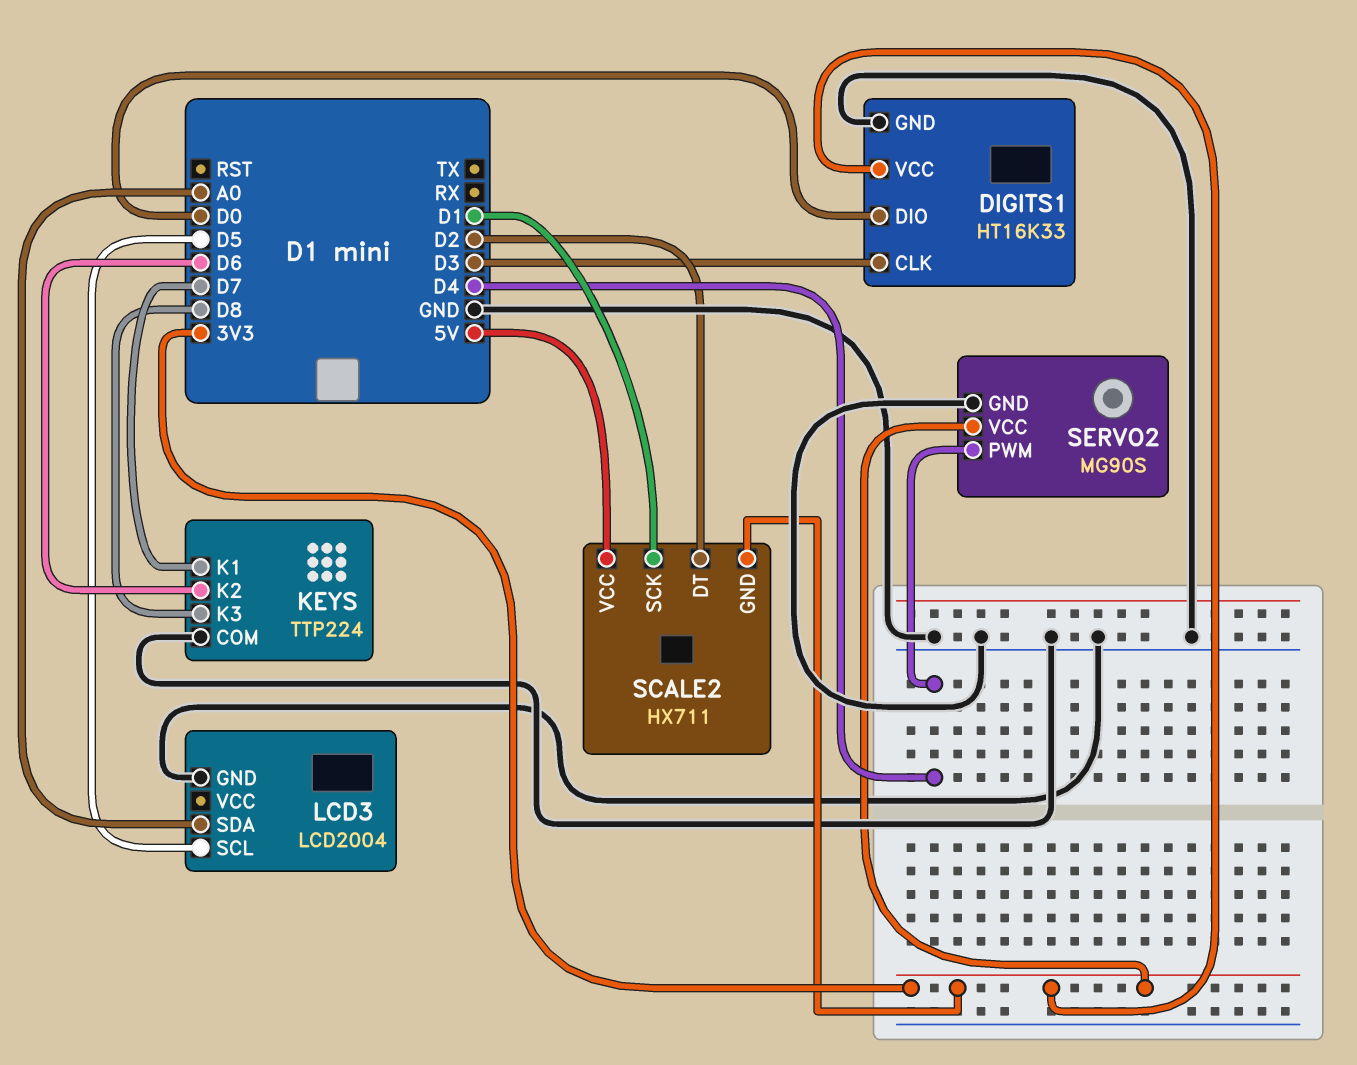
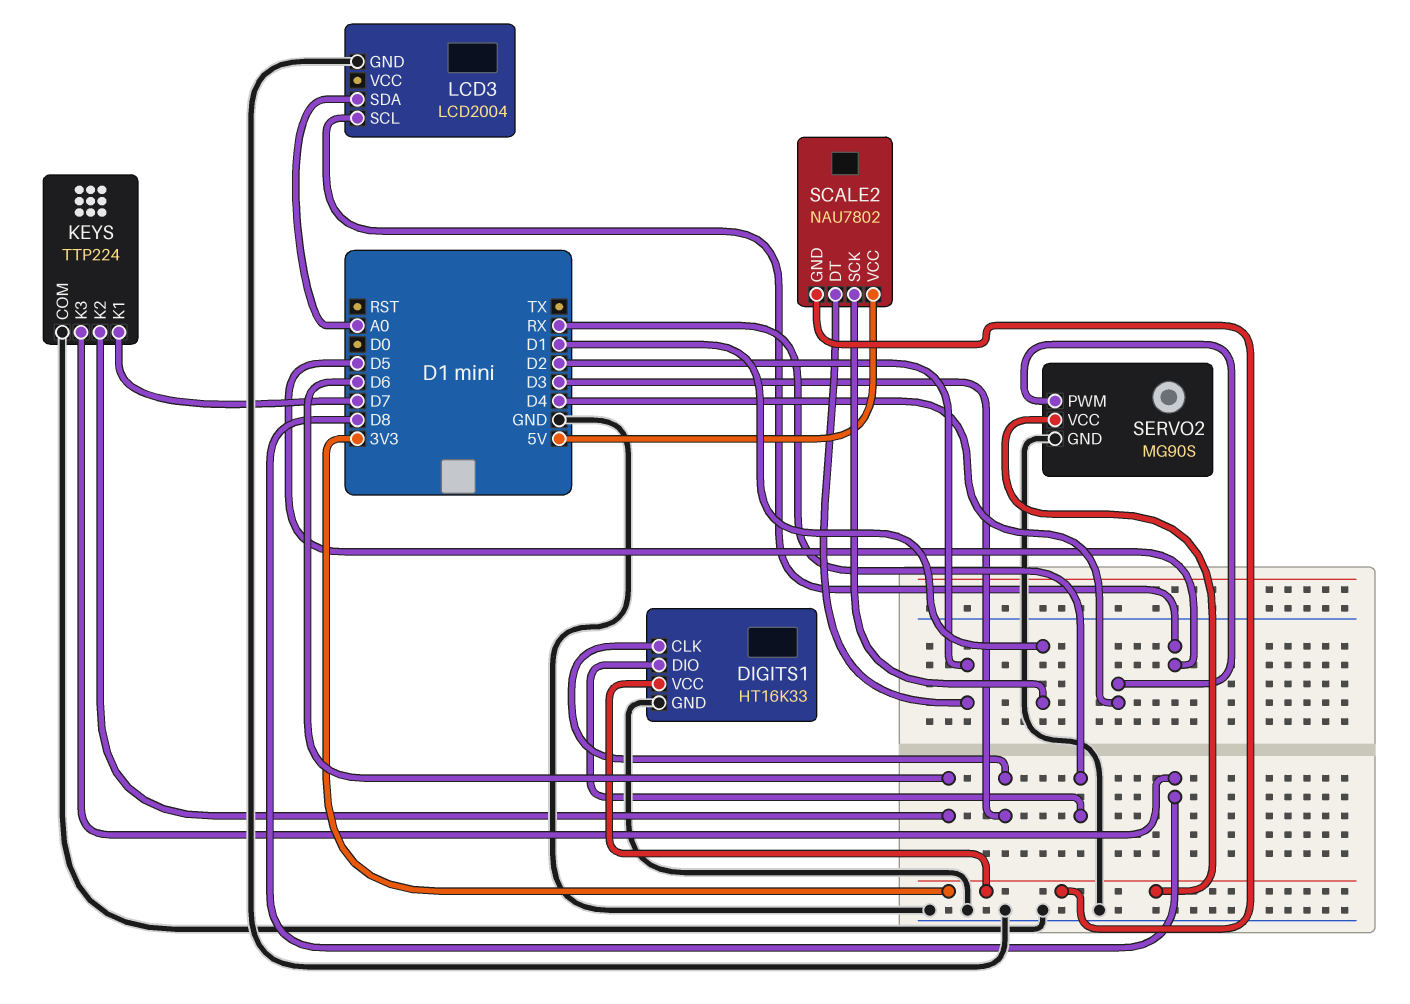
DIGITS1 pin DIO: D0 -> RX
SCALE2: HX711 -> NAU7802

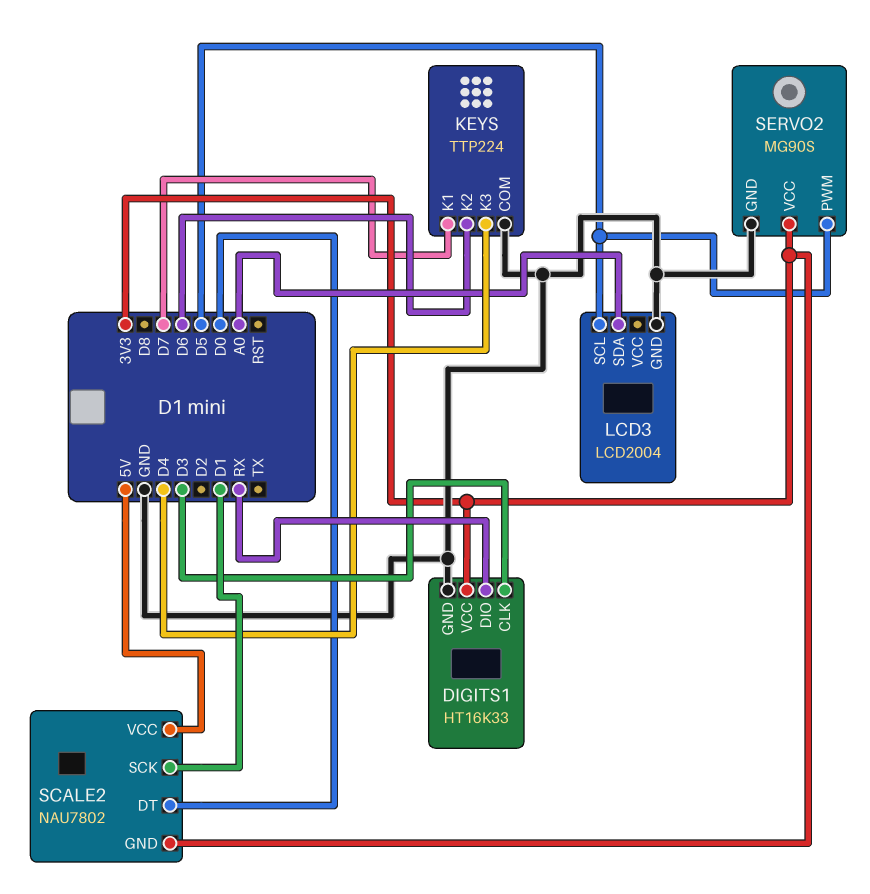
KEYS pin K3: D8 -> D4
SCALE2 pin DT: D2 -> D0
SERVO2 pin PWM: D4 -> D5

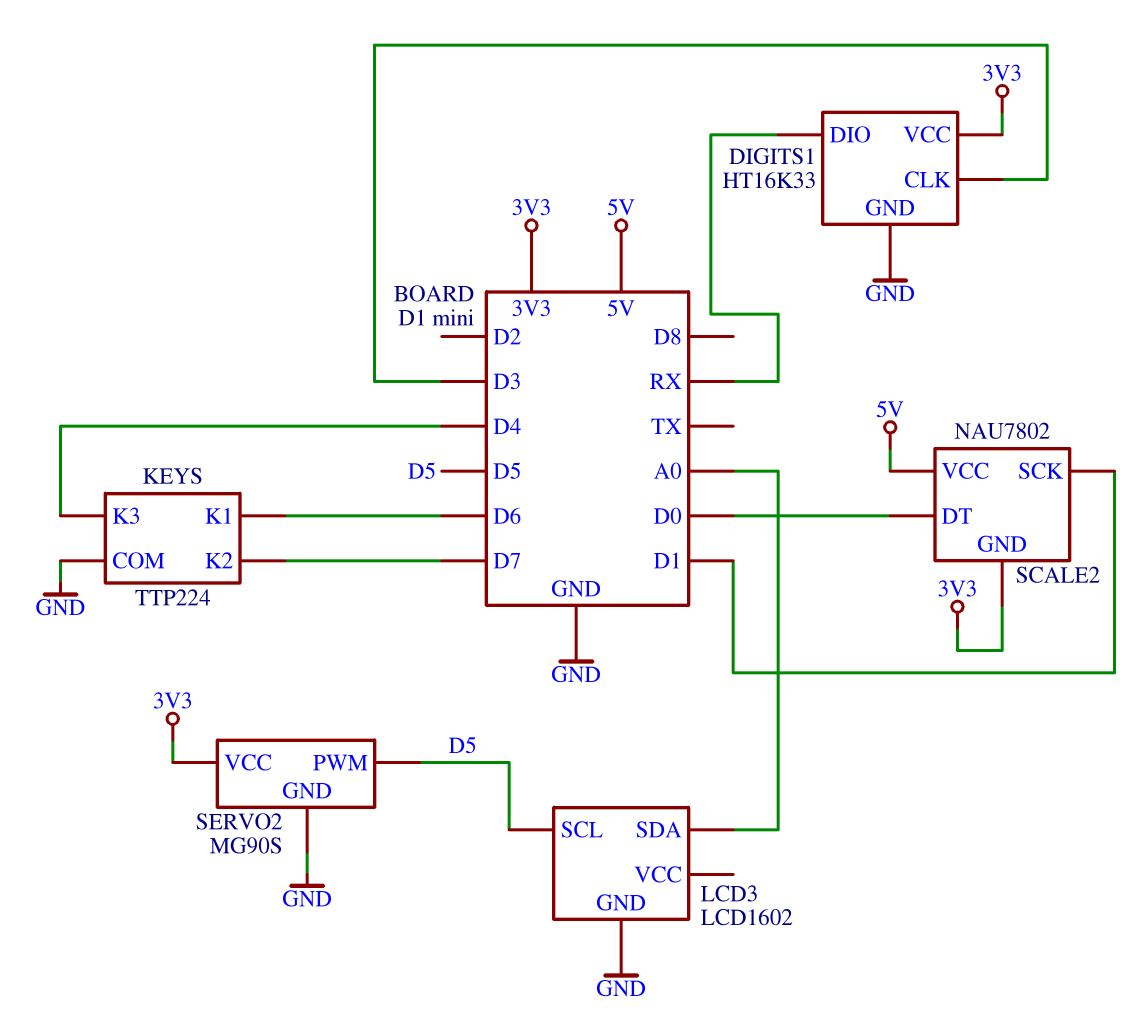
KEYS pin K1: D7 -> D6
KEYS pin K2: D6 -> D7
LCD3: LCD2004 -> LCD1602

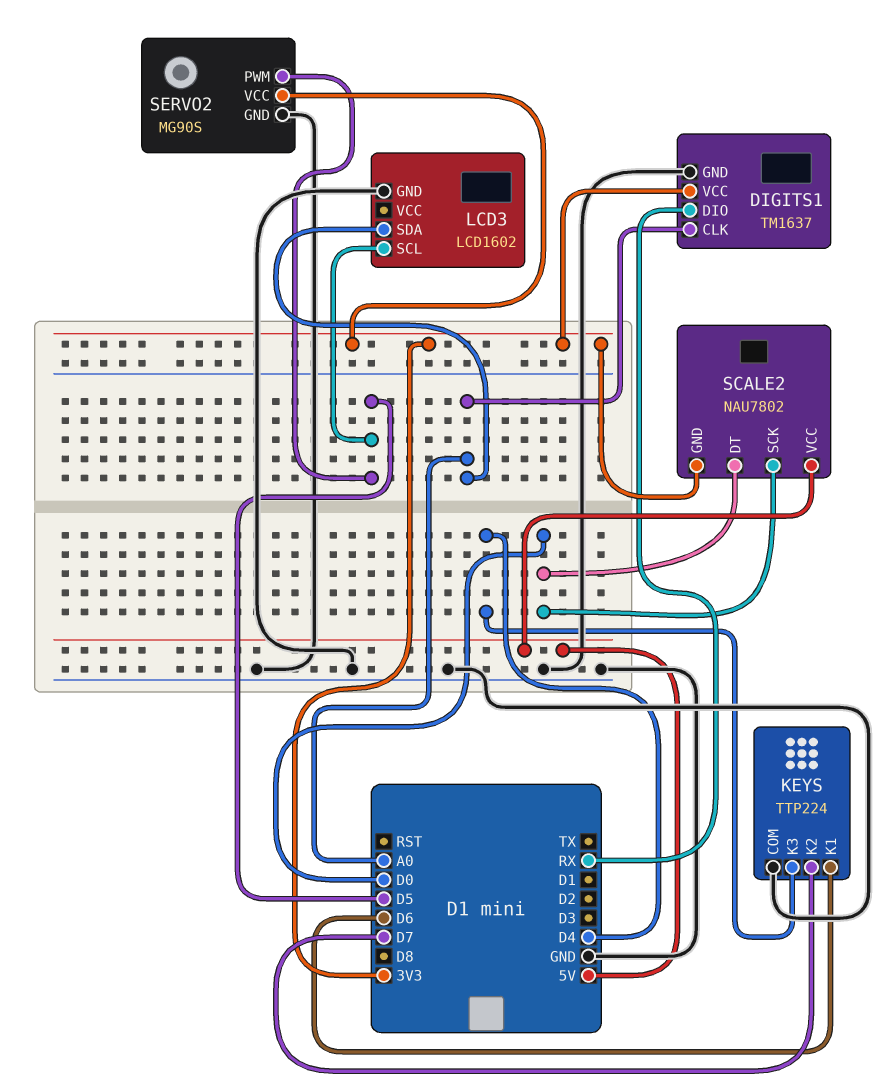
DIGITS1: HT16K33 -> TM1637
DIGITS1 pin CLK: D3 -> A0
SCALE2 pin SCK: D1 -> D0

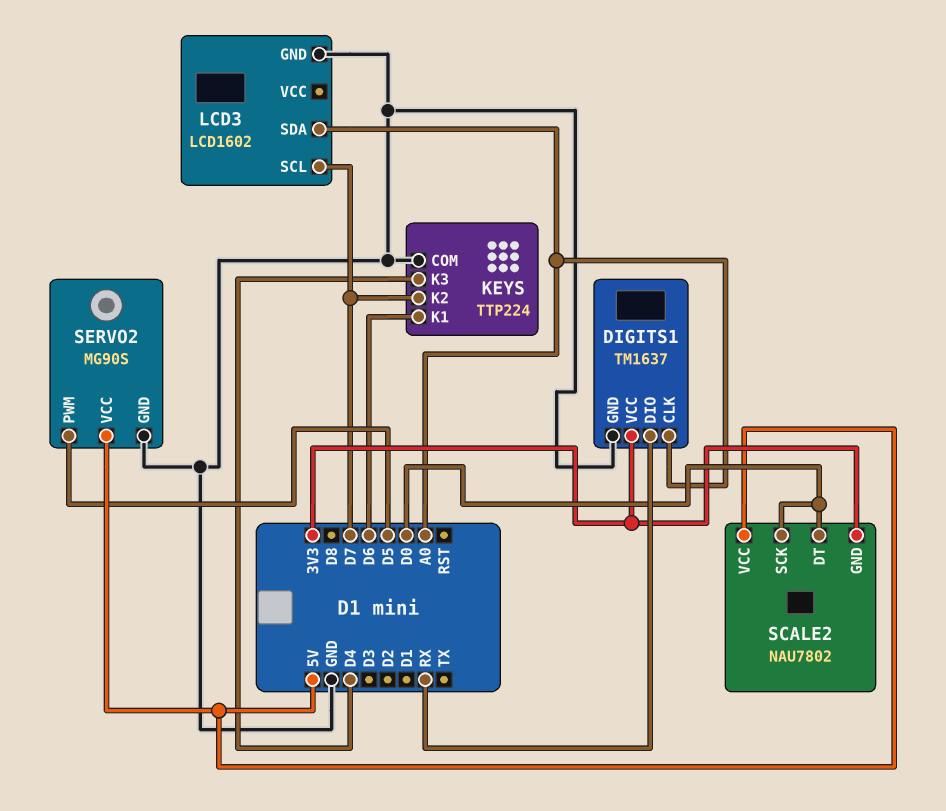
LCD3 pin SCL: D5 -> D7
SERVO2 pin VCC: 3V3 -> 5V

